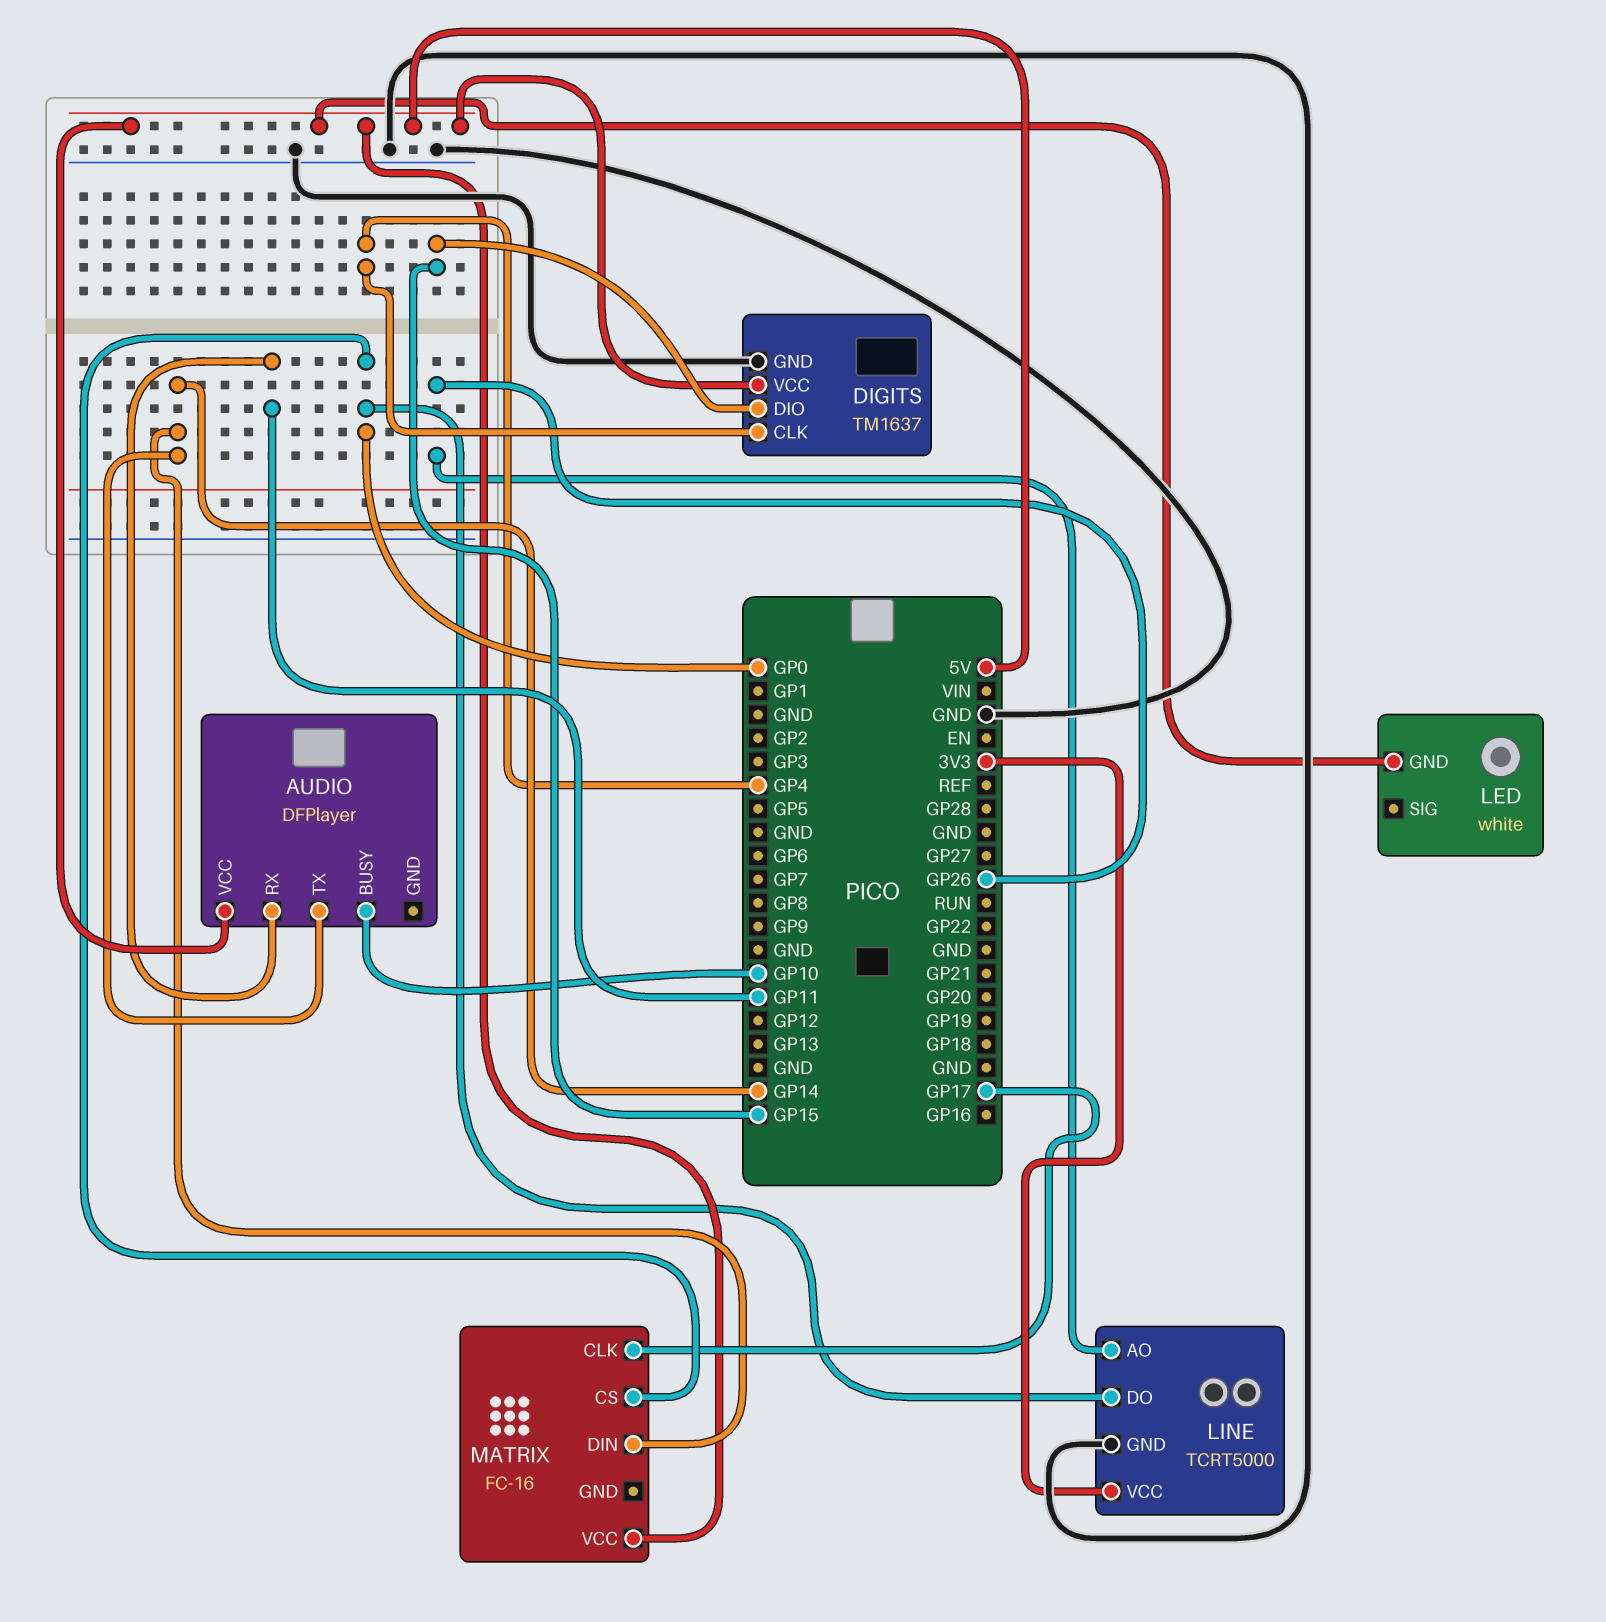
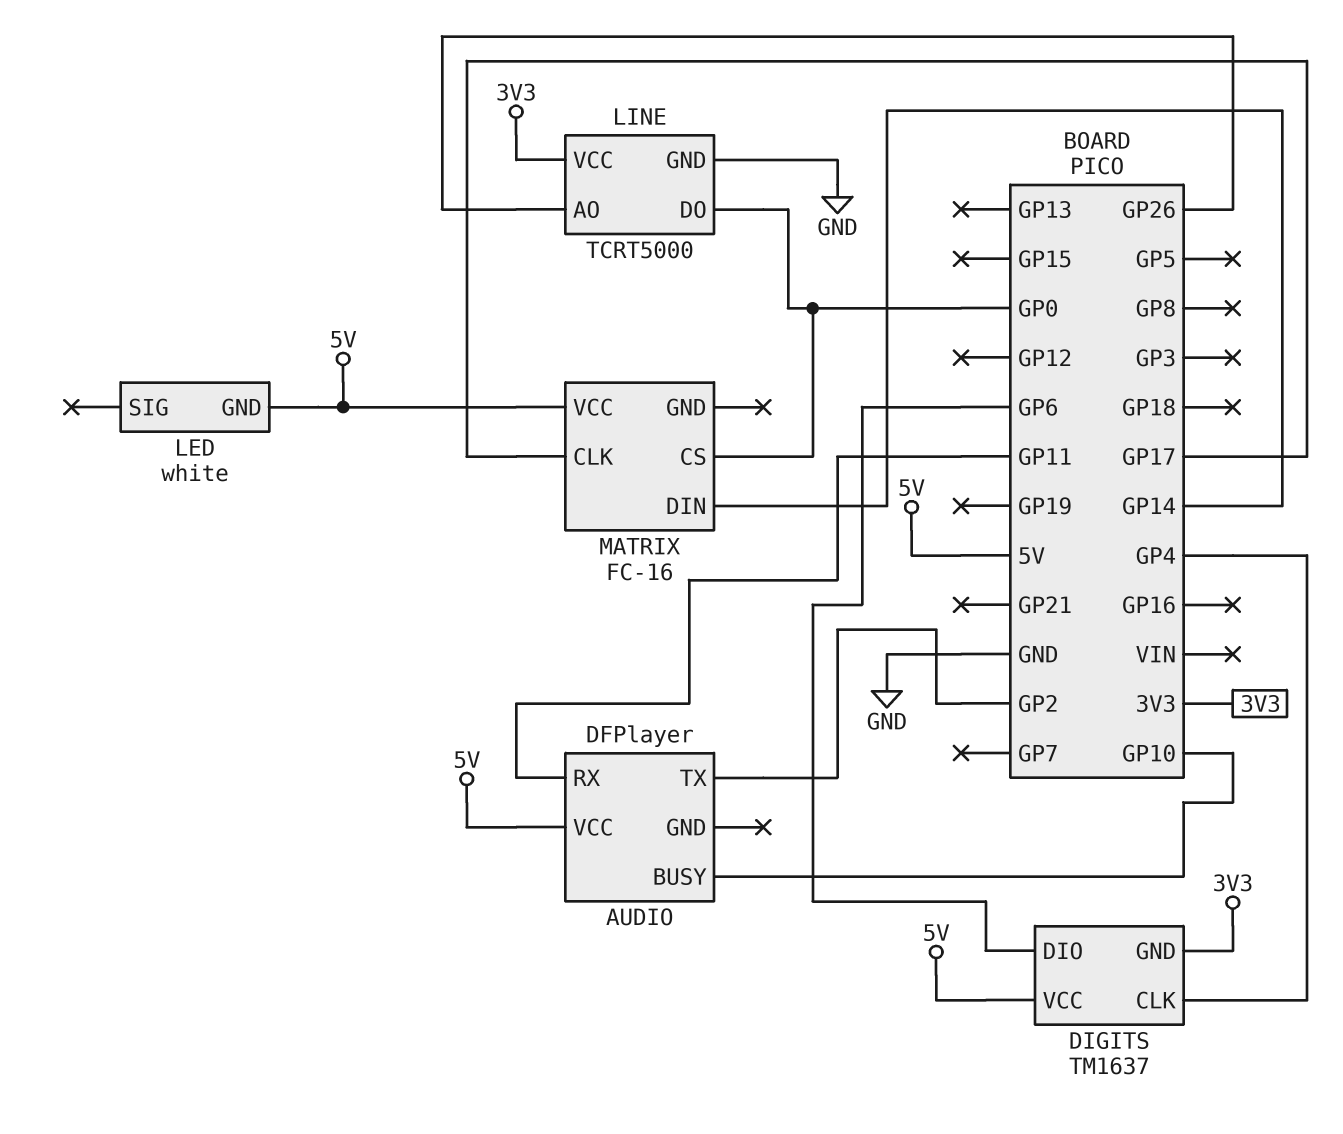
AUDIO pin TX: GP14 -> GP2
DIGITS pin DIO: GP15 -> GP6
DIGITS pin GND: GND -> 3V3

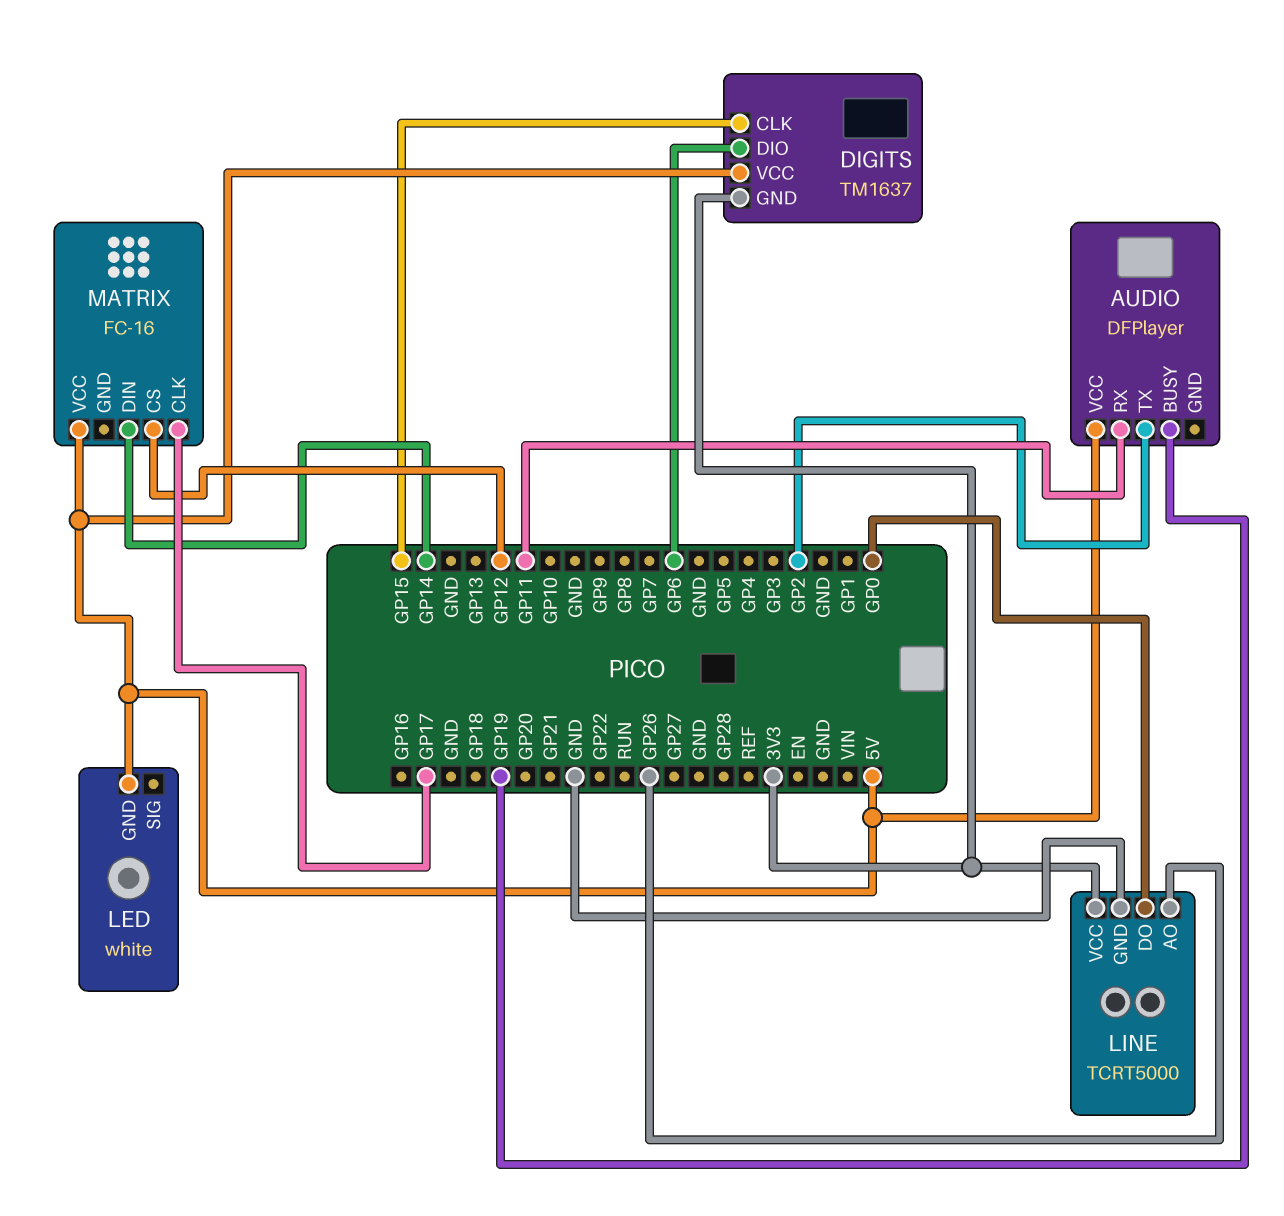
AUDIO pin BUSY: GP10 -> GP19
DIGITS pin CLK: GP4 -> GP15
MATRIX pin CS: GP0 -> GP12

